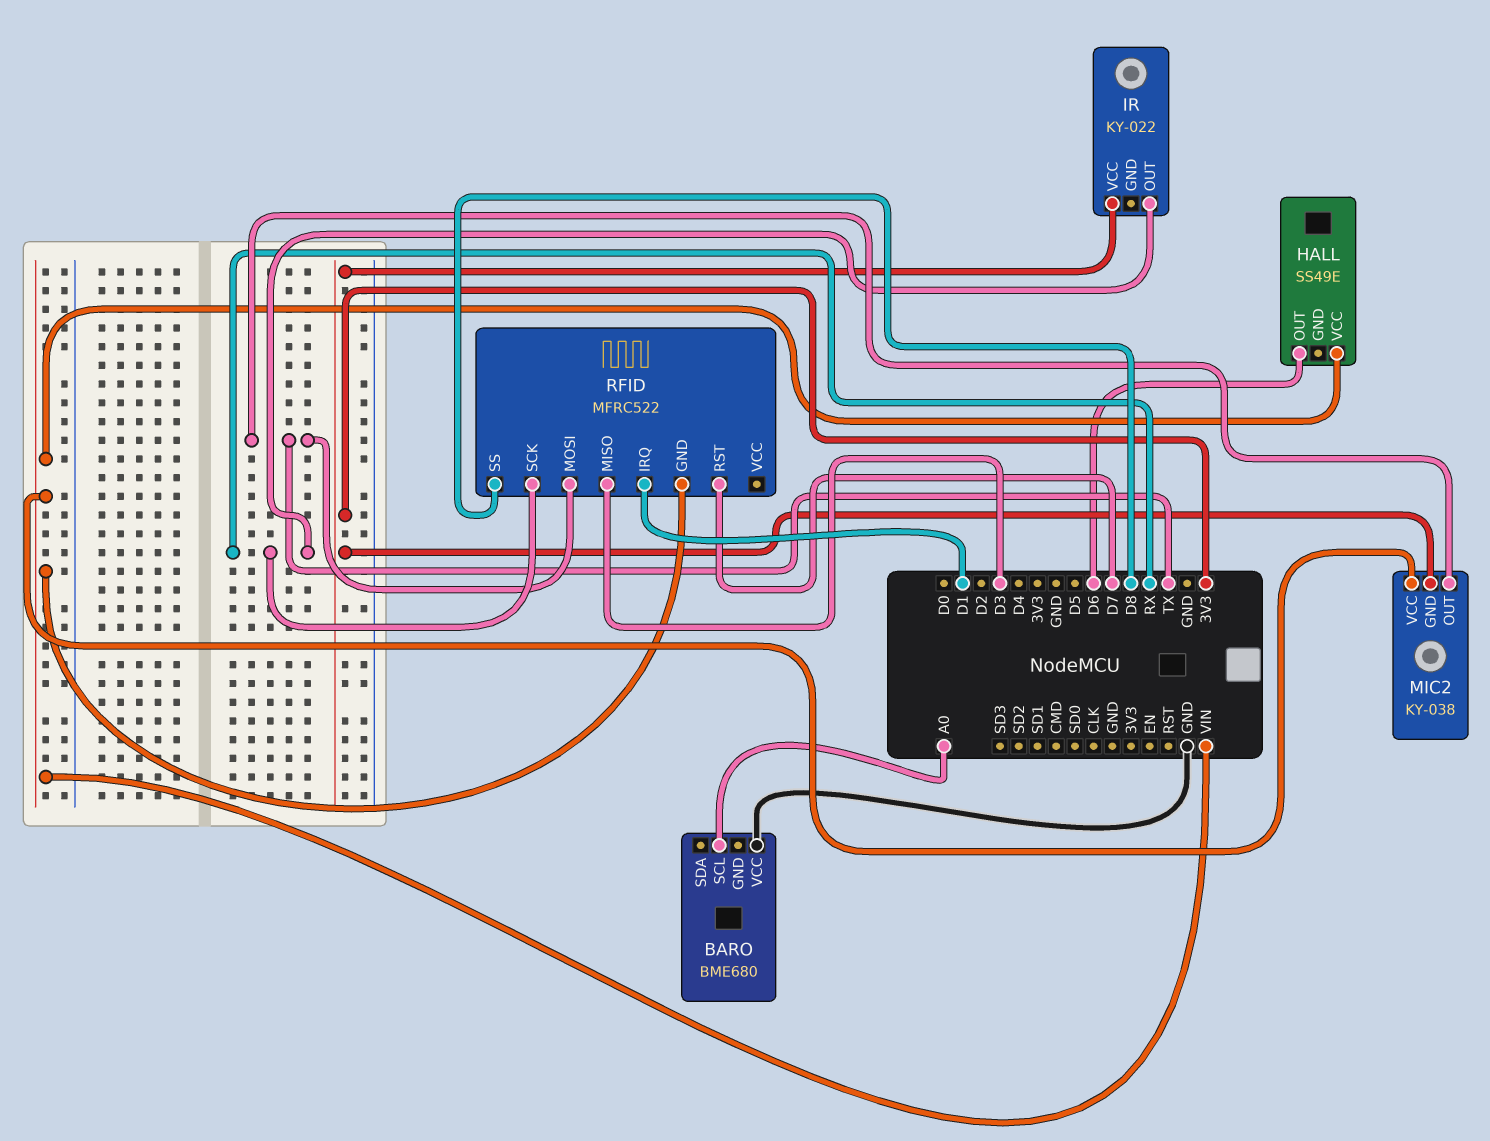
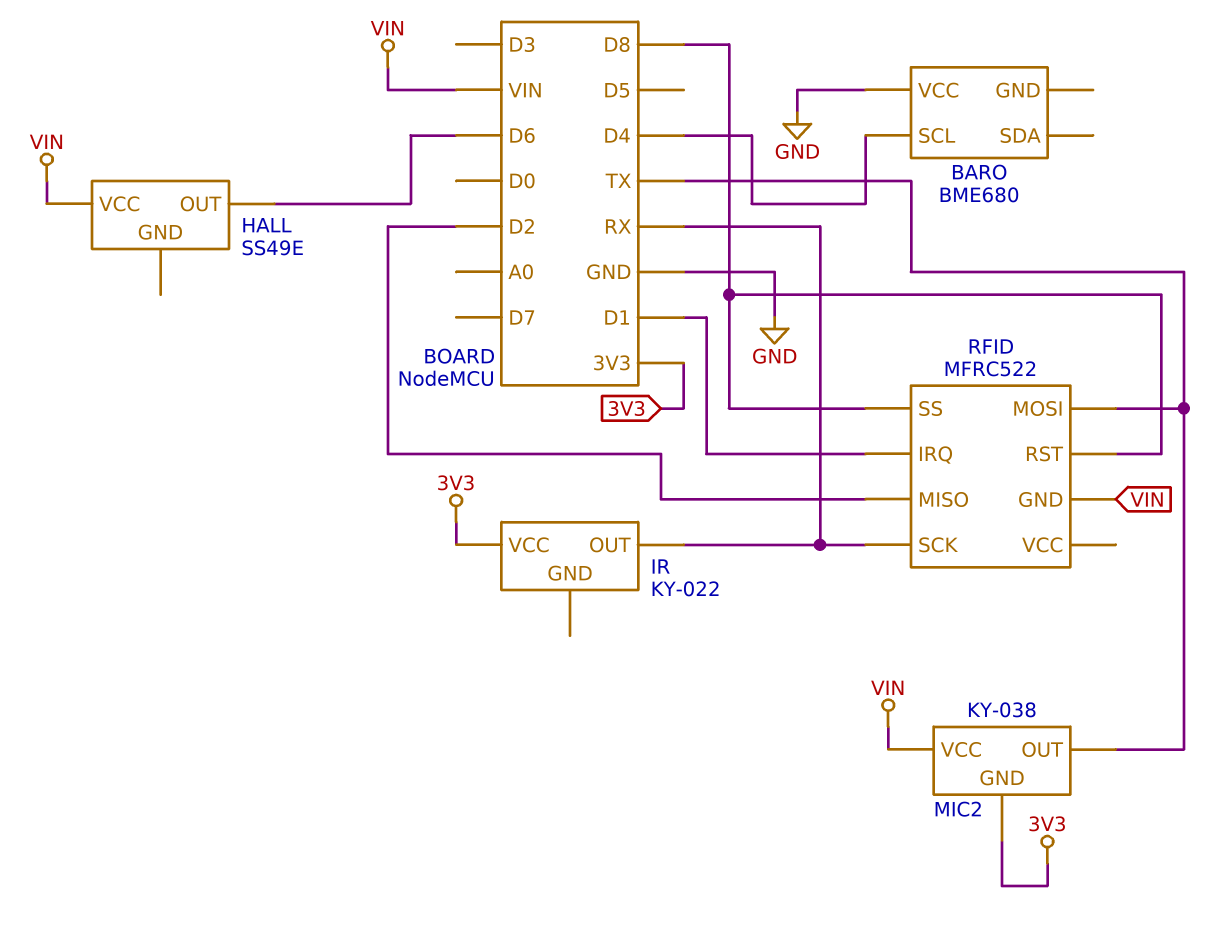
BARO pin SCL: A0 -> D4
RFID pin MISO: D3 -> D2
RFID pin RST: D7 -> D8

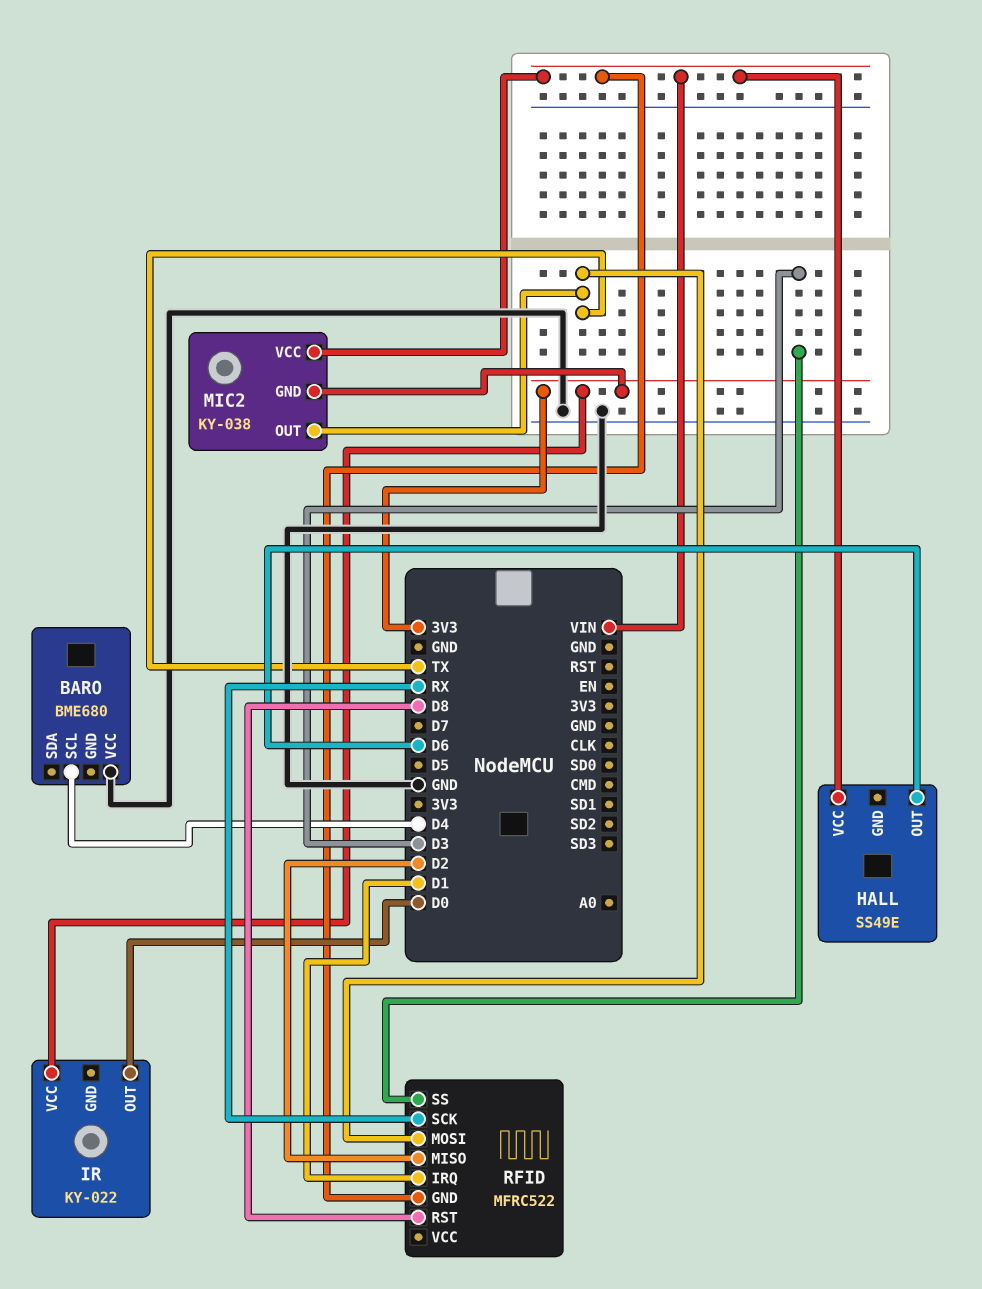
IR pin OUT: RX -> D0
RFID pin SS: D8 -> D3

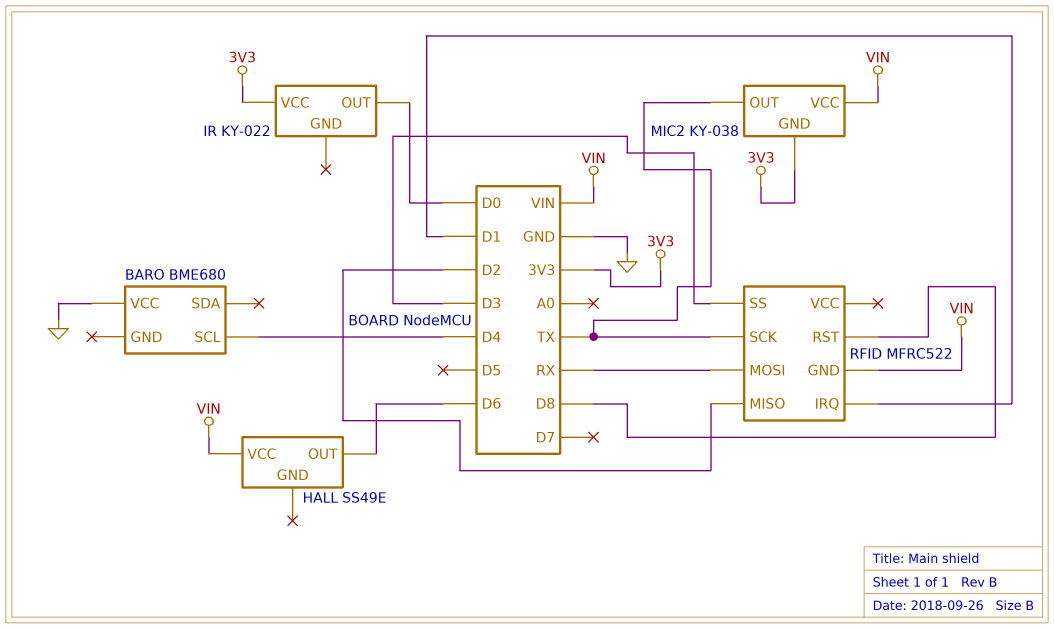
RFID pin MOSI: TX -> RX
RFID pin SCK: RX -> TX

